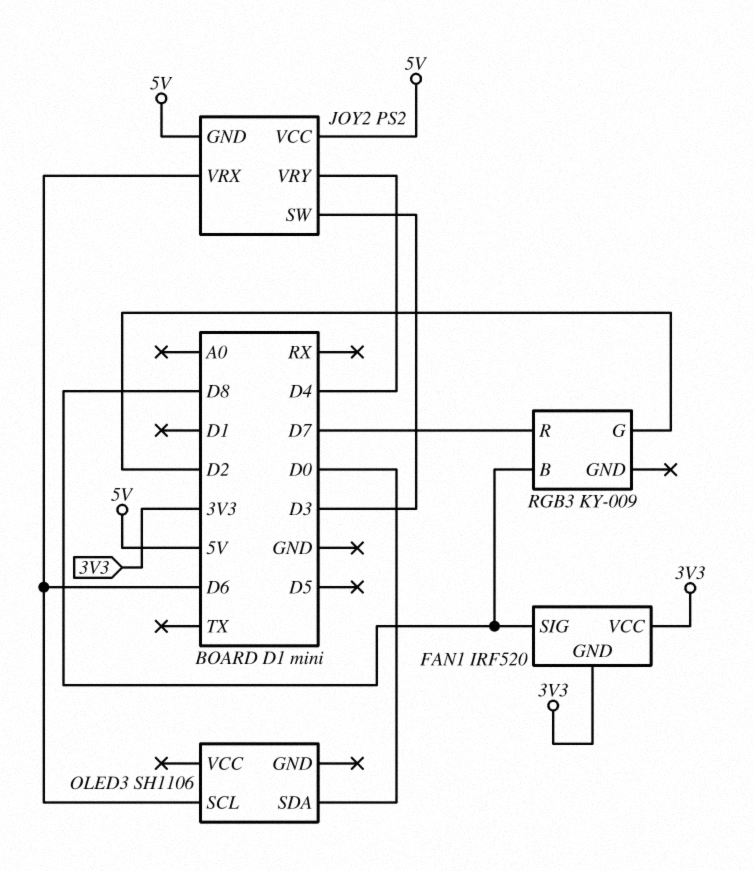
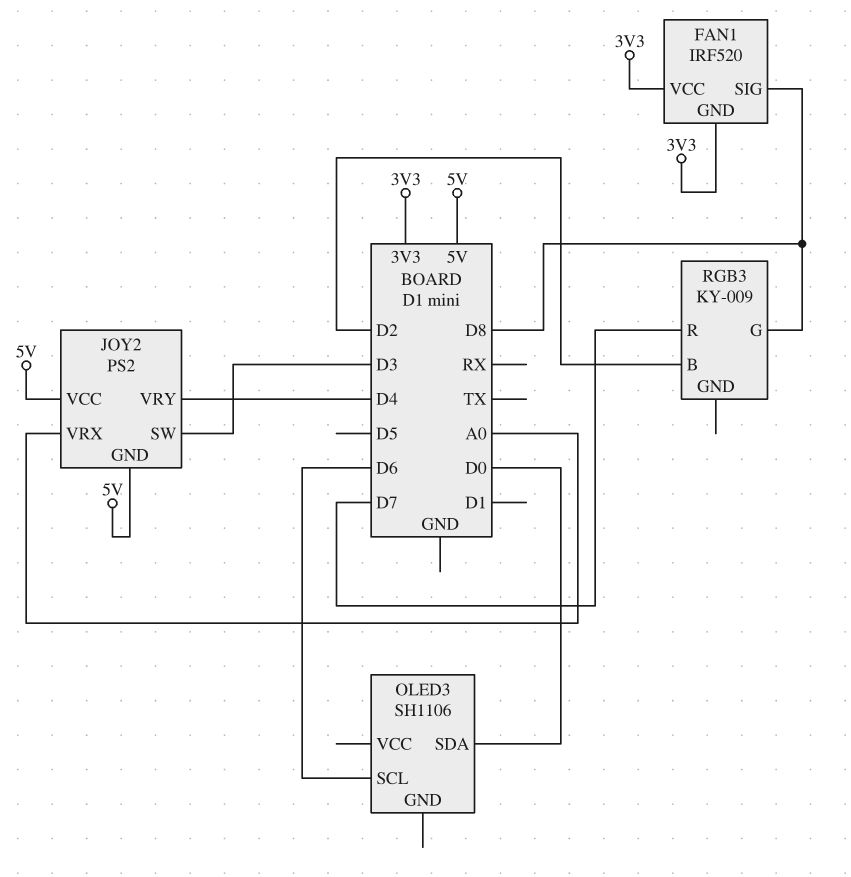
JOY2 pin VRX: D6 -> A0
RGB3 pin B: D8 -> D2
RGB3 pin G: D2 -> D8

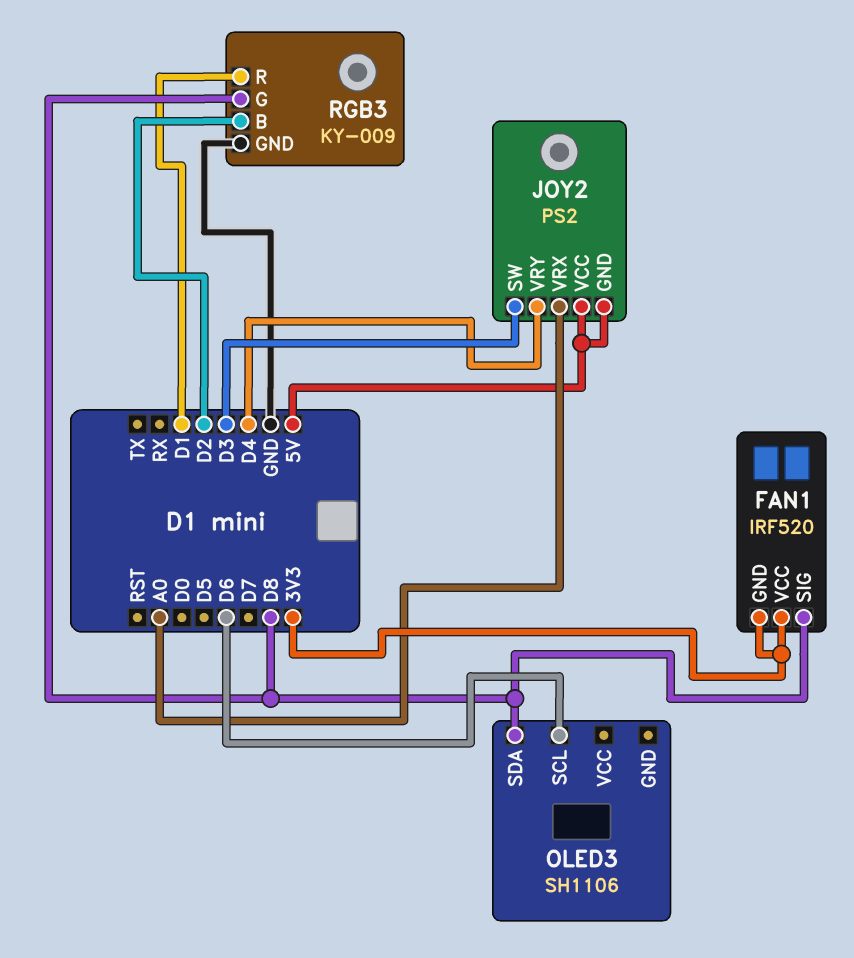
OLED3 pin SDA: D0 -> D8
RGB3 pin GND: none -> GND
RGB3 pin R: D7 -> D1

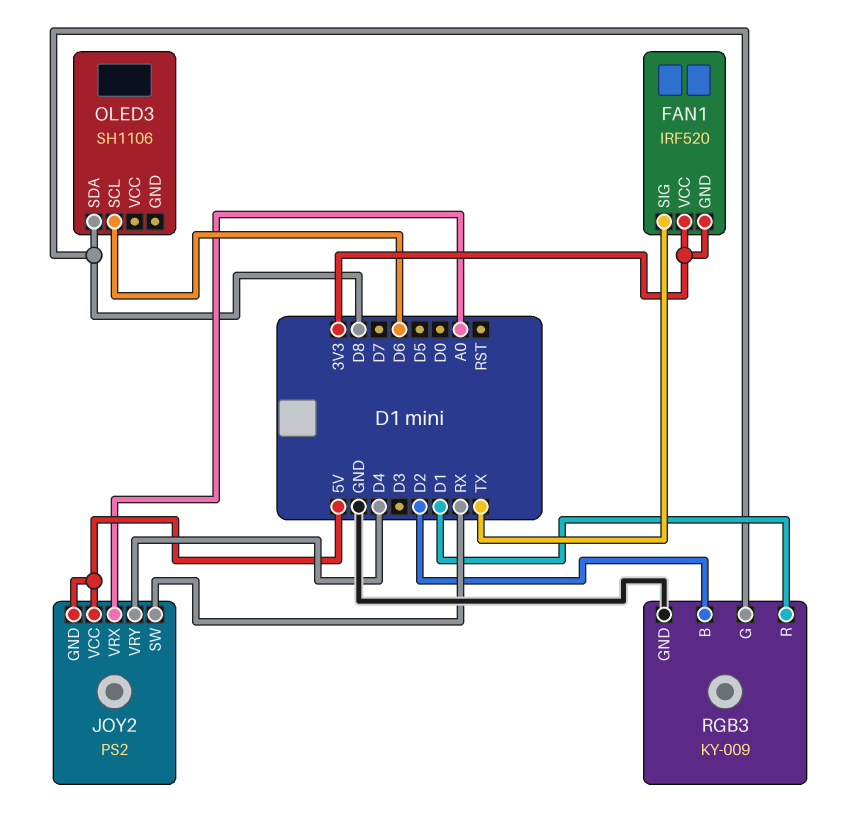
FAN1 pin SIG: D8 -> TX
JOY2 pin SW: D3 -> RX

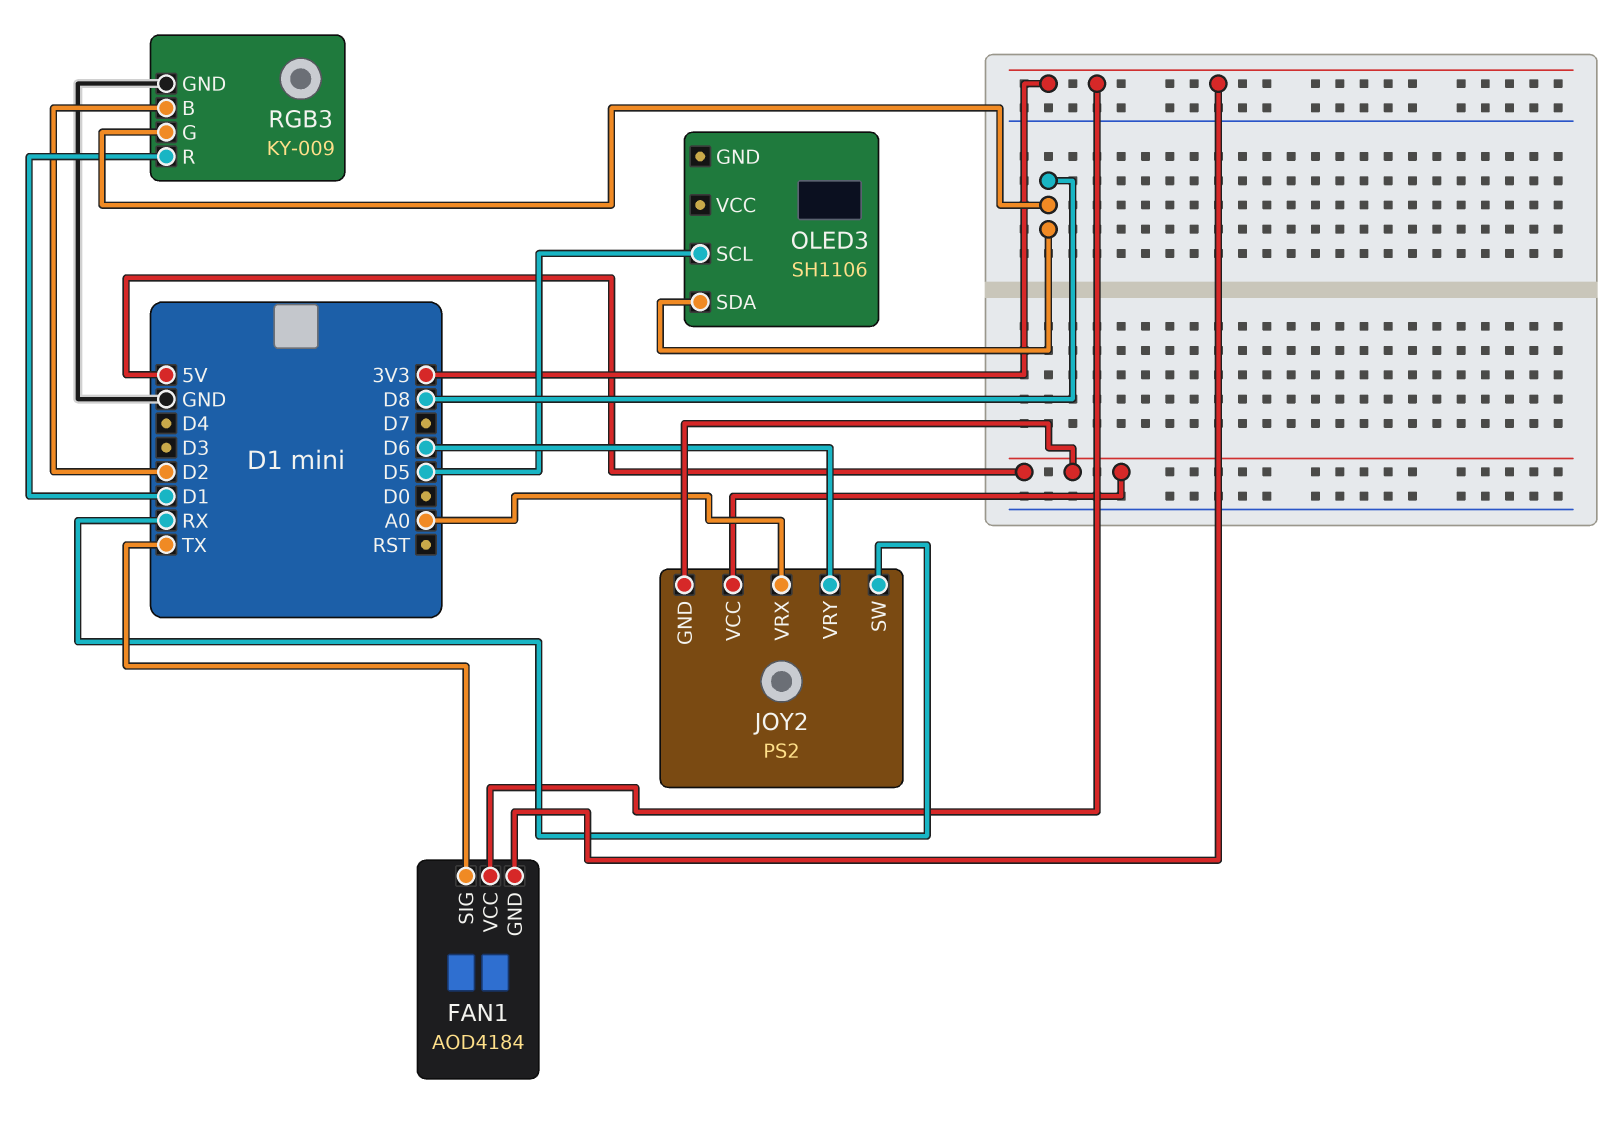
FAN1: IRF520 -> AOD4184
JOY2 pin VRY: D4 -> D6
OLED3 pin SCL: D6 -> D5

